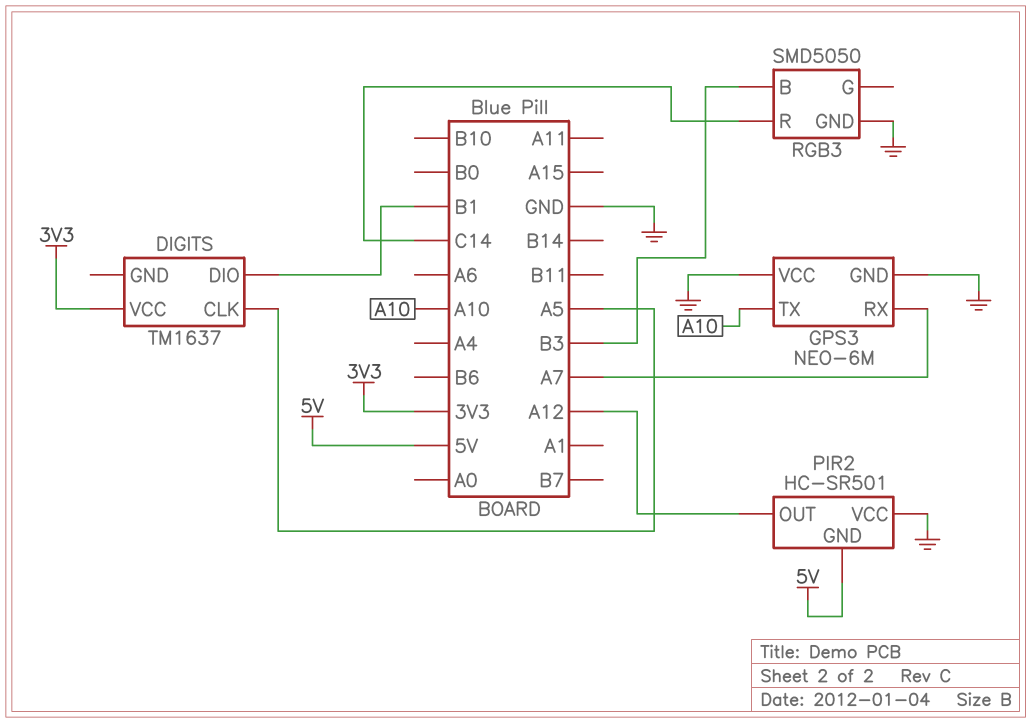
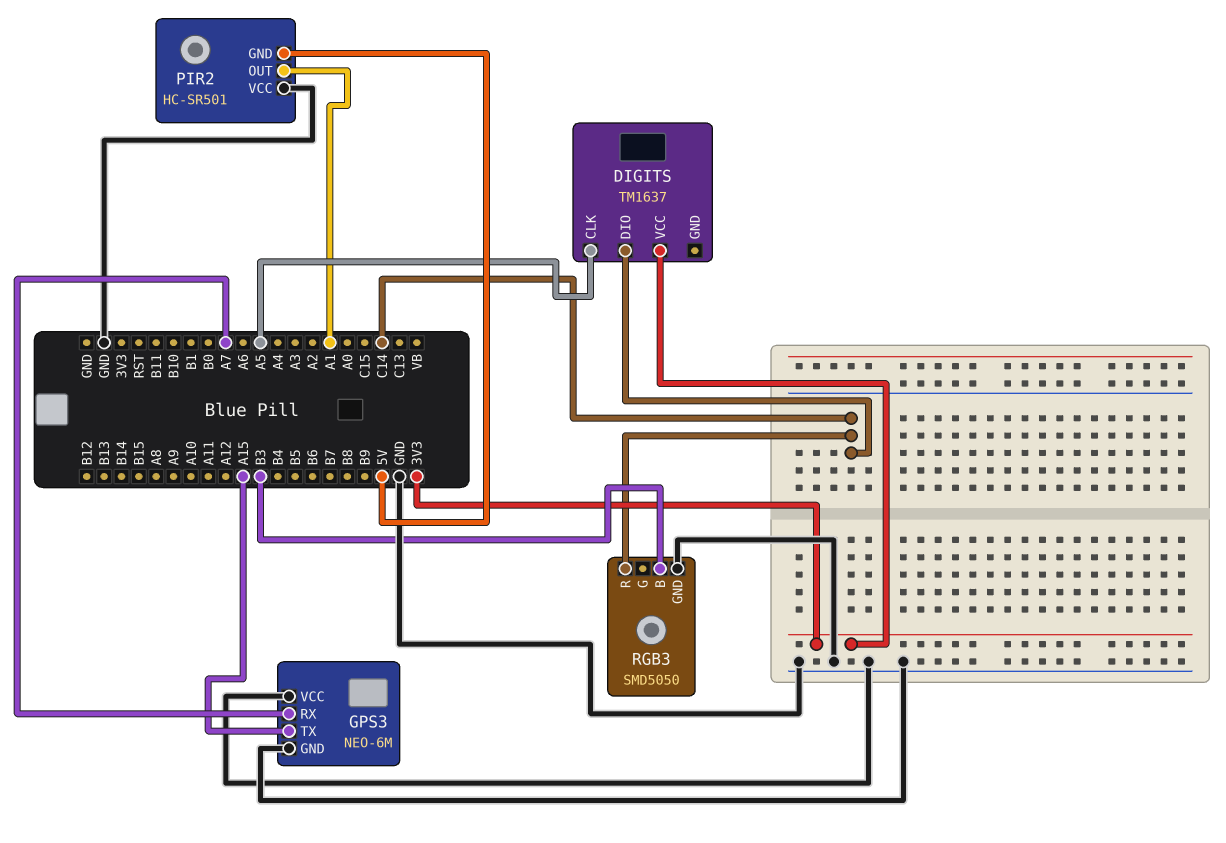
DIGITS pin DIO: B1 -> C14
GPS3 pin TX: A10 -> A15
PIR2 pin OUT: A12 -> A1

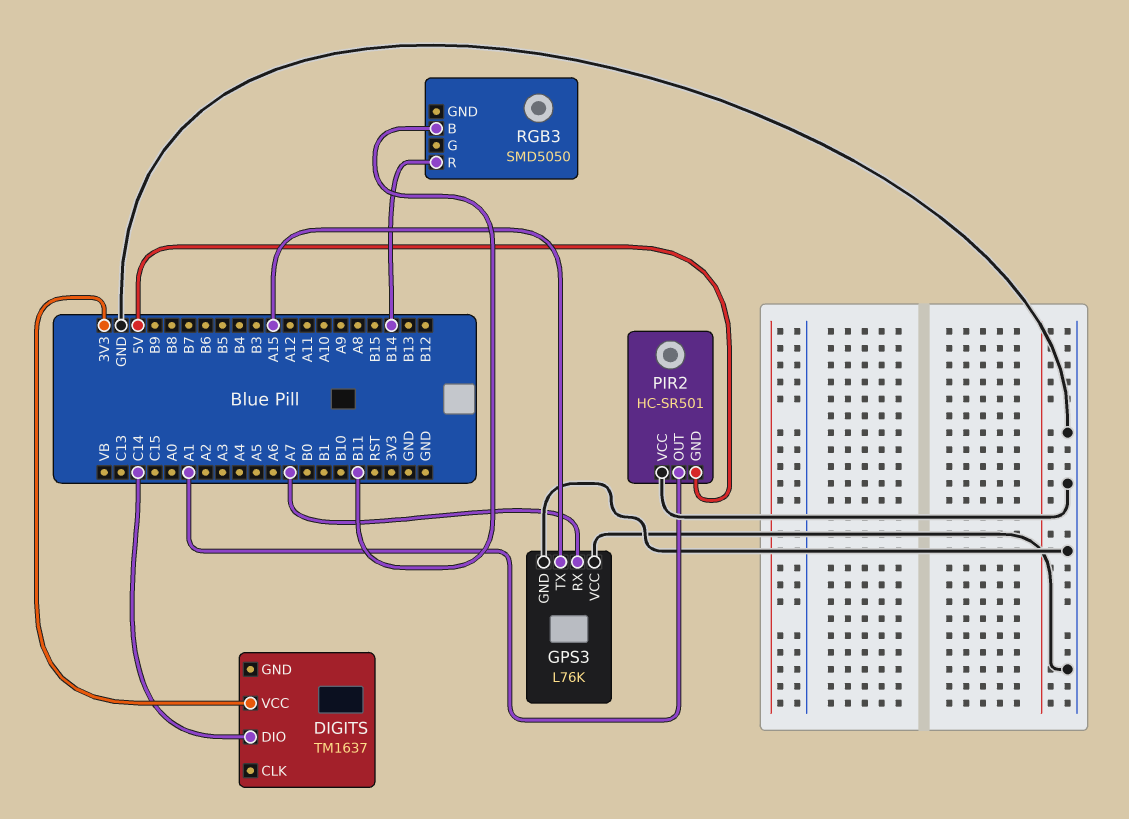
DIGITS pin CLK: A5 -> none
GPS3: NEO-6M -> L76K
RGB3 pin B: B3 -> B11
RGB3 pin GND: GND -> none
RGB3 pin R: C14 -> B14

